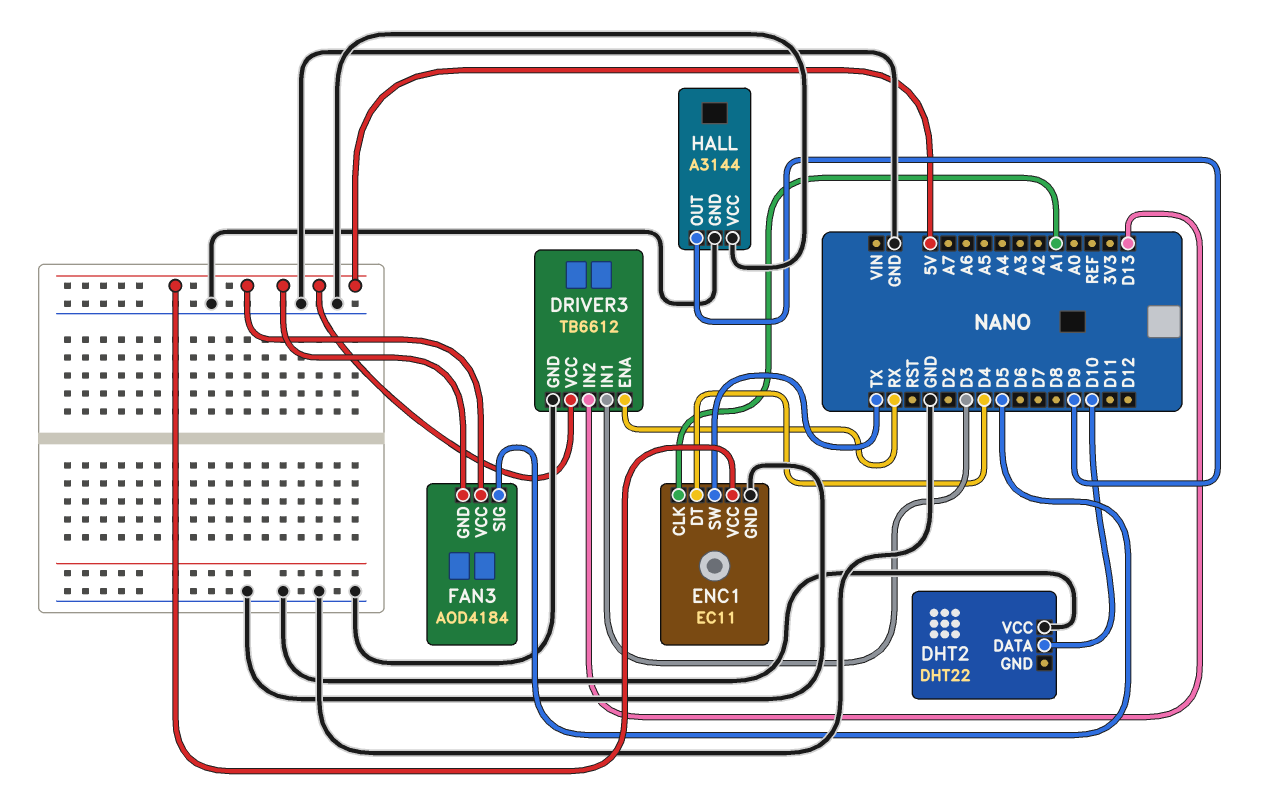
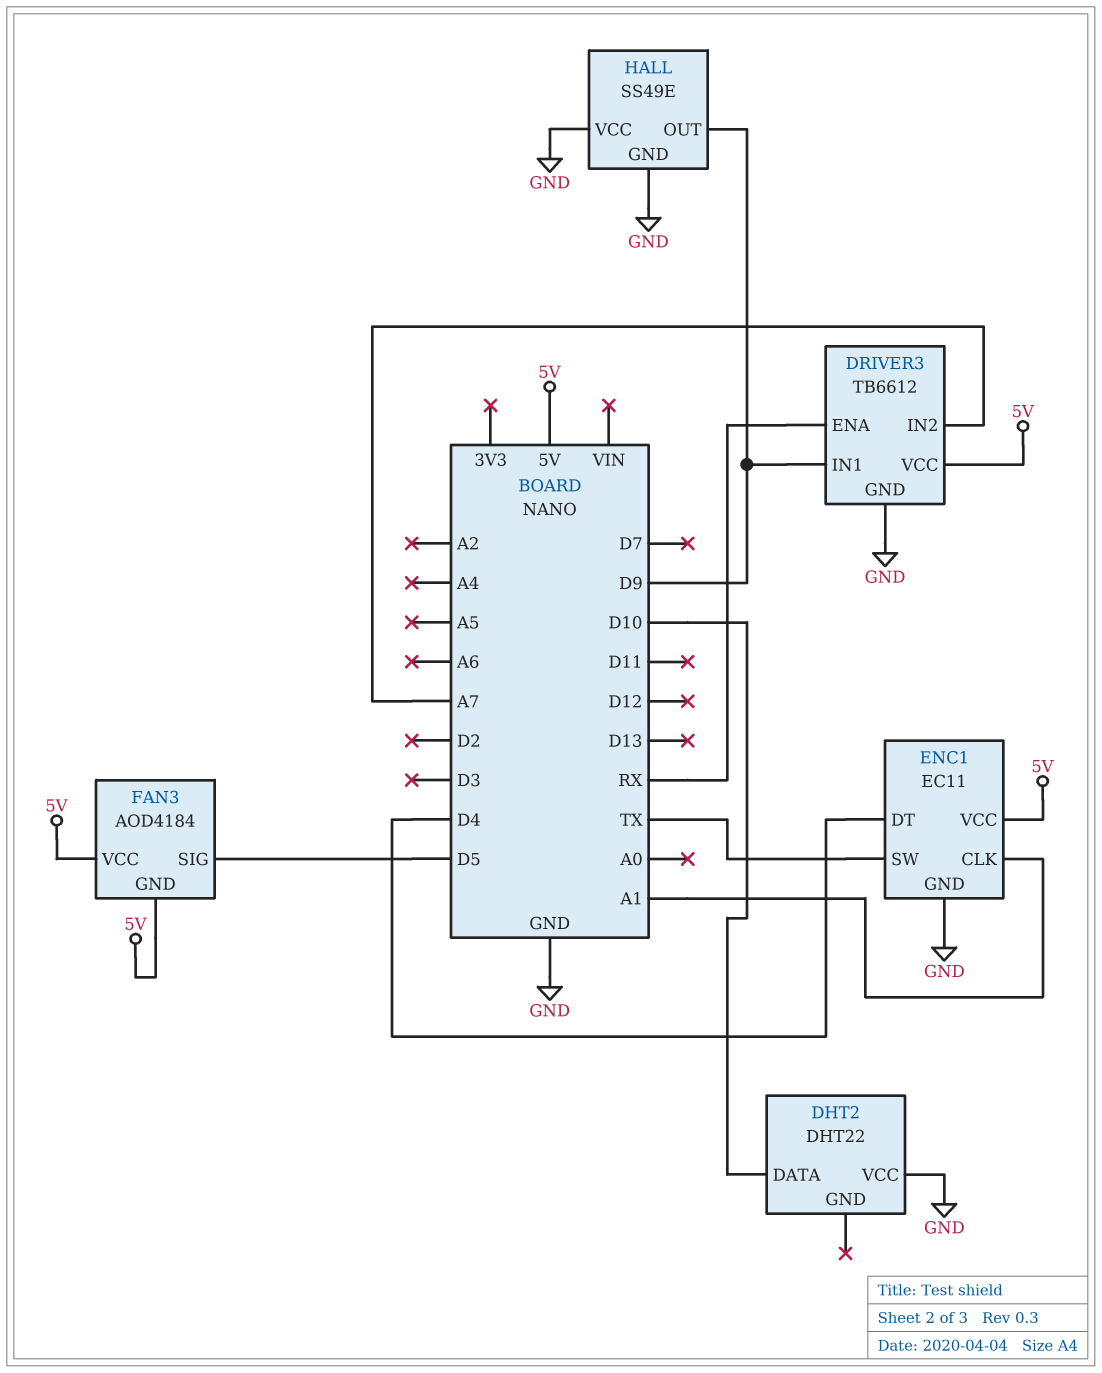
DRIVER3 pin IN1: D3 -> D9
DRIVER3 pin IN2: D13 -> A7
HALL: A3144 -> SS49E

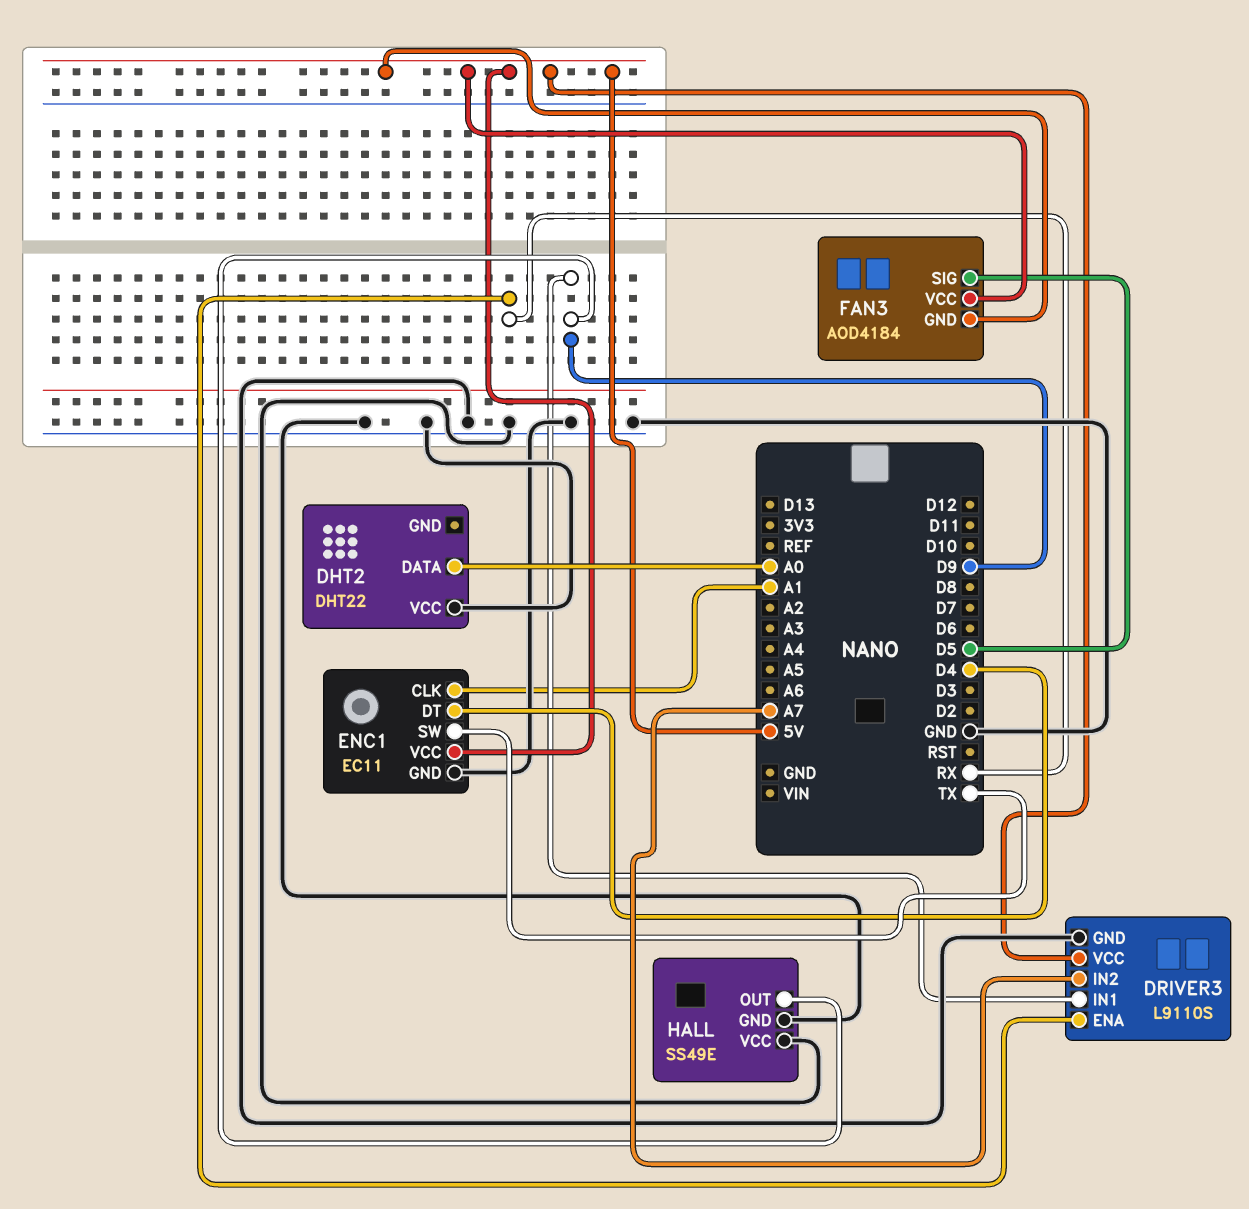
DHT2 pin DATA: D10 -> A0
DRIVER3: TB6612 -> L9110S

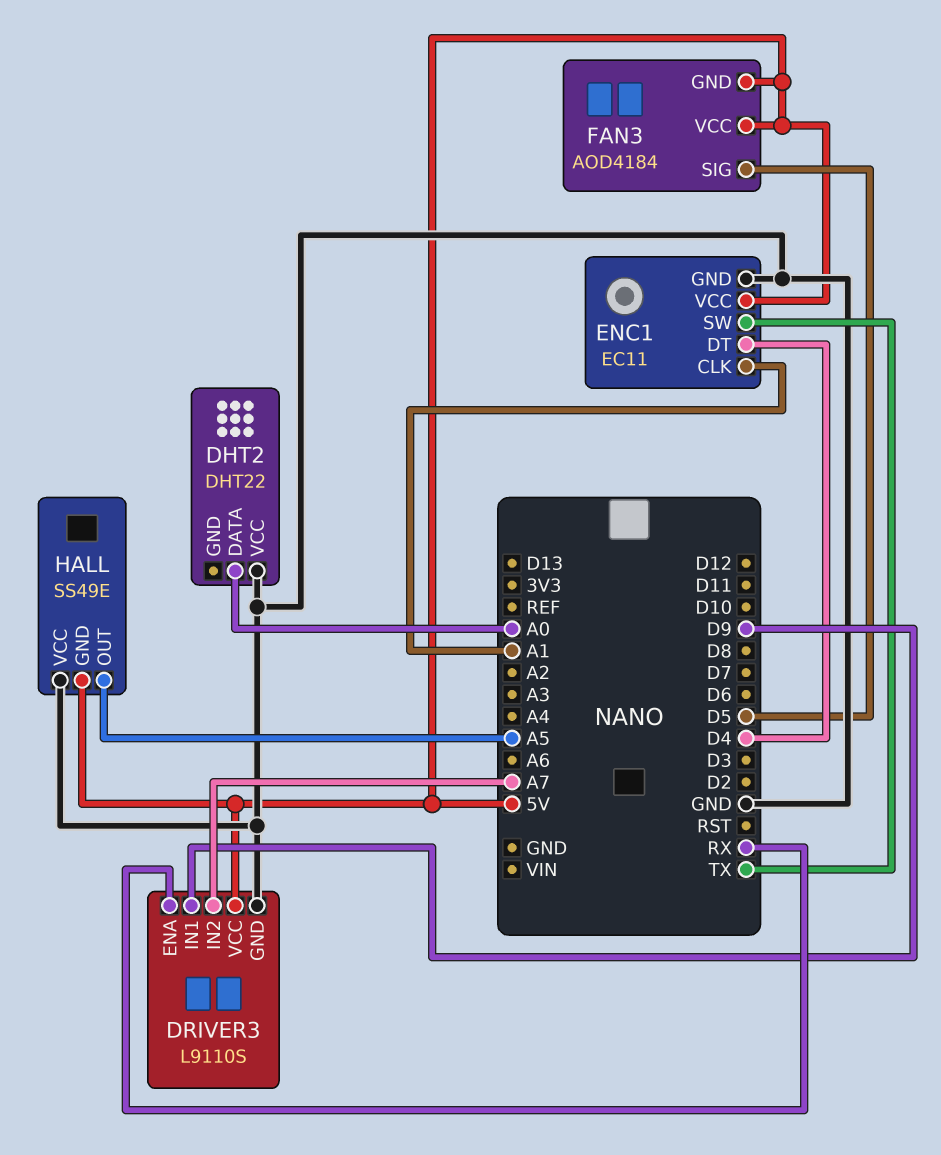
HALL pin GND: GND -> 5V
HALL pin OUT: D9 -> A5

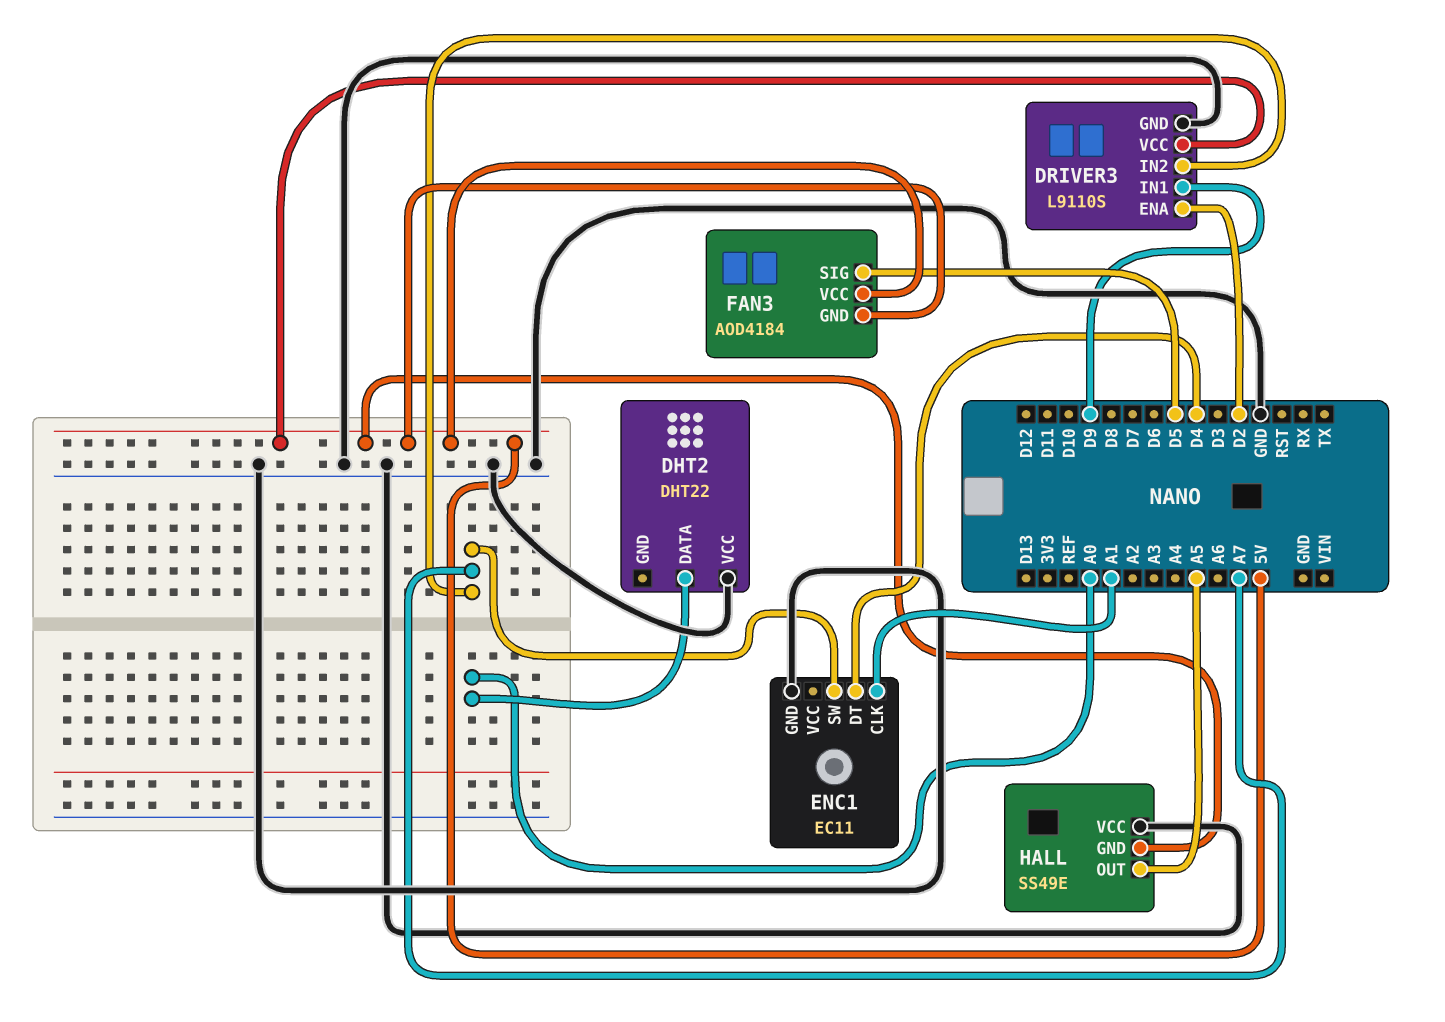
DRIVER3 pin ENA: RX -> D2
ENC1 pin SW: TX -> A7
ENC1 pin VCC: 5V -> none

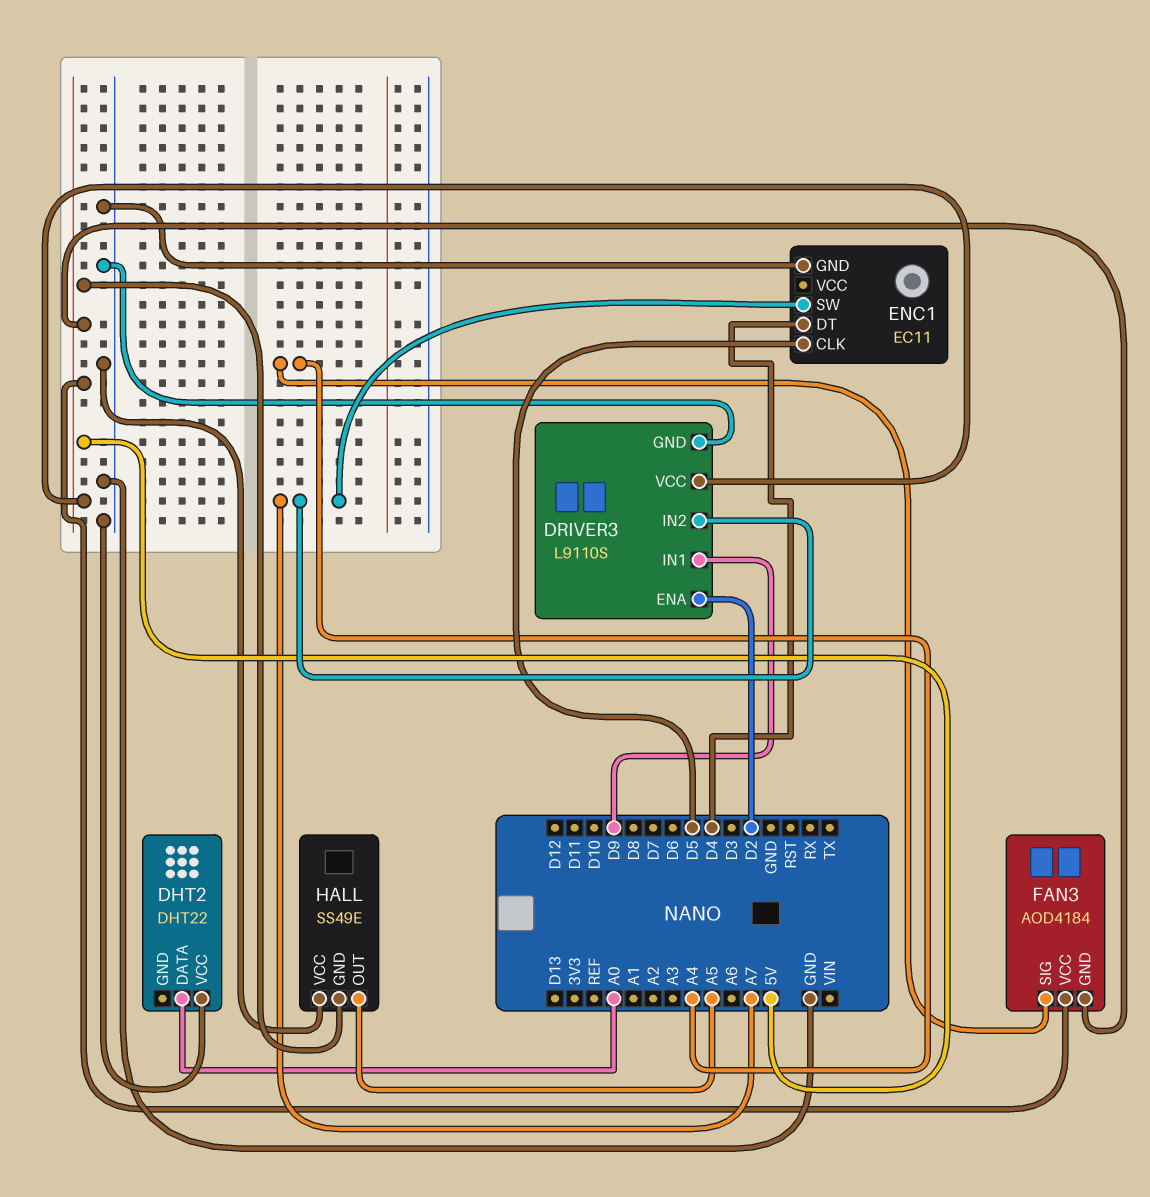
ENC1 pin CLK: A1 -> D5
FAN3 pin SIG: D5 -> A4

